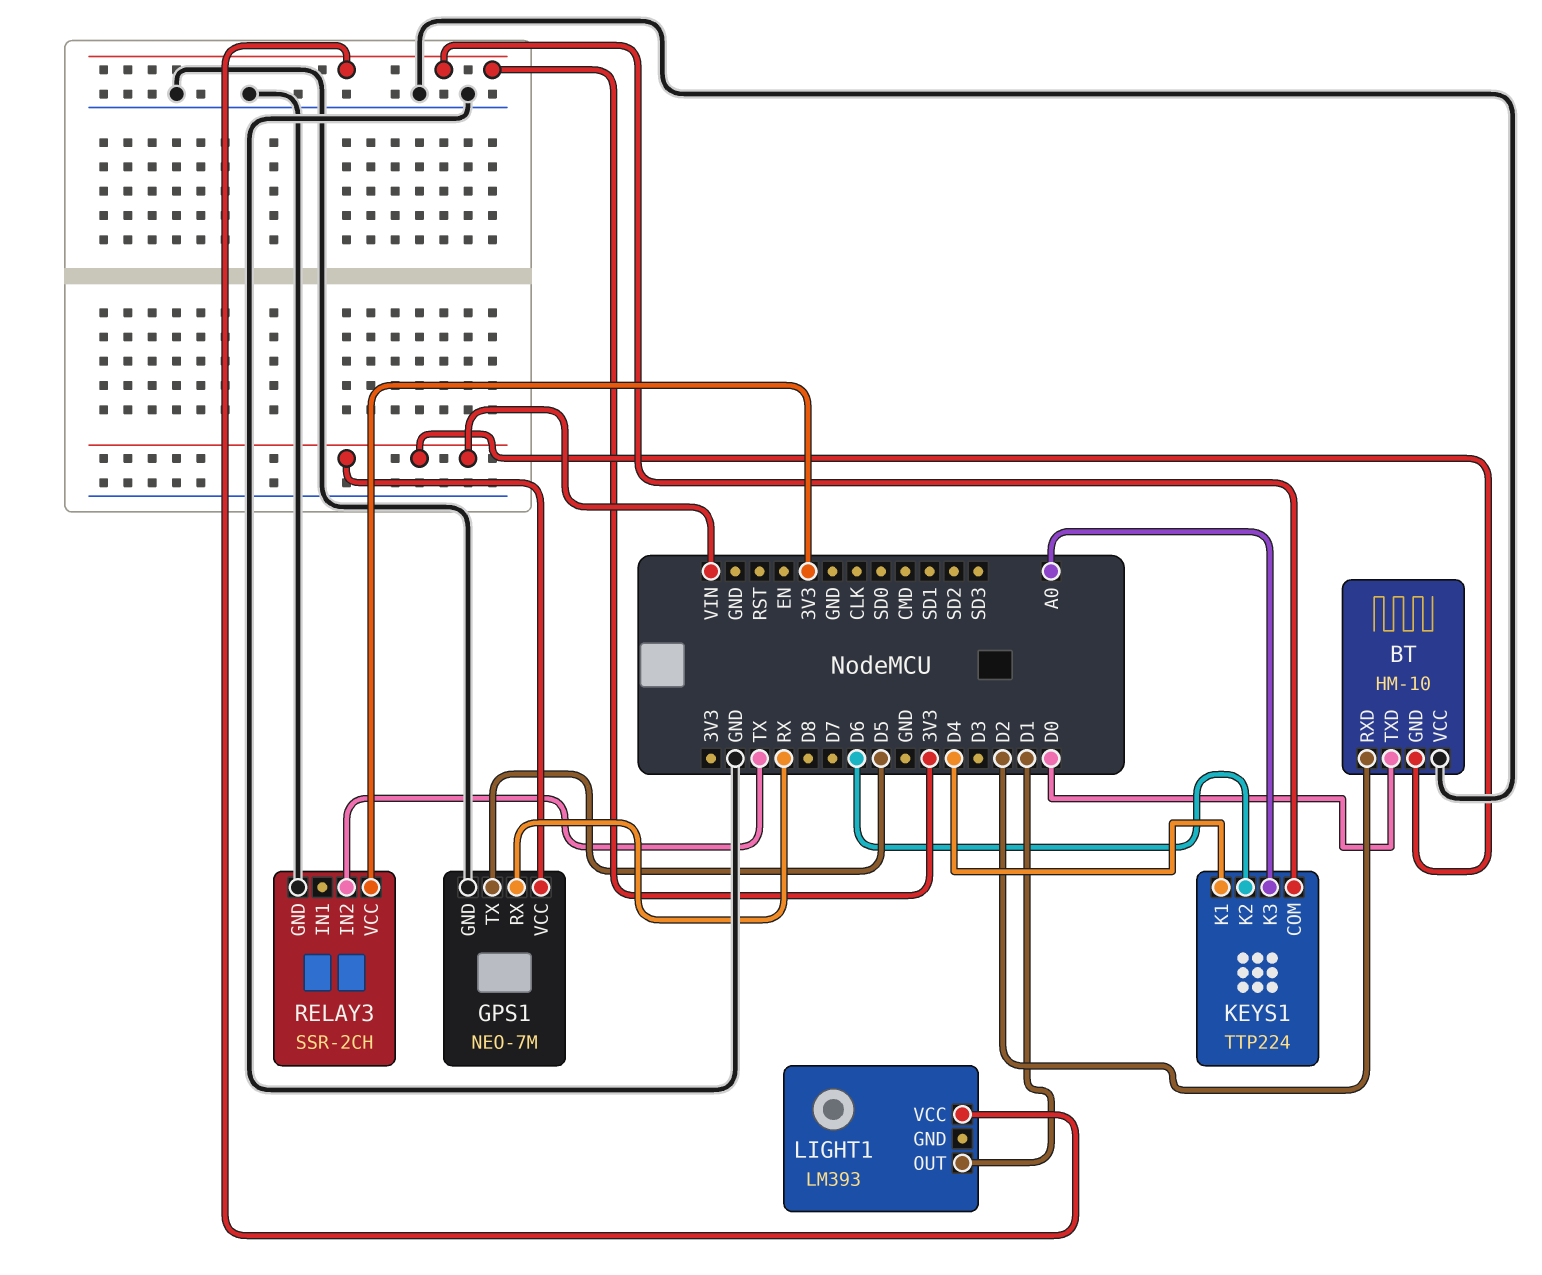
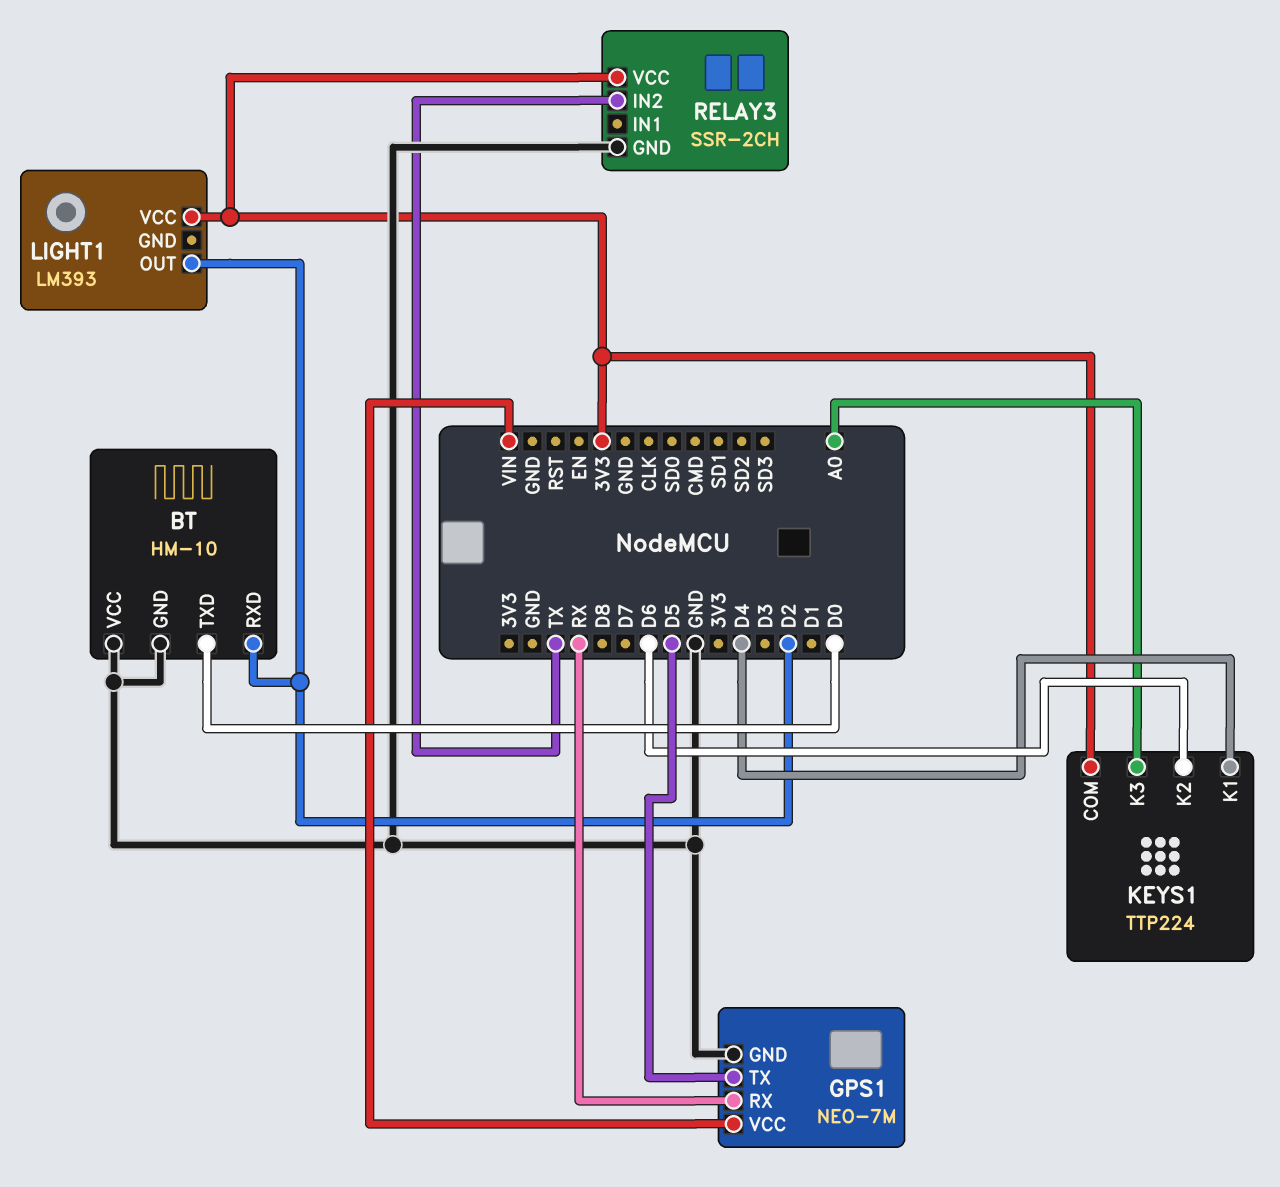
BT pin GND: VIN -> GND
LIGHT1 pin OUT: D1 -> D2

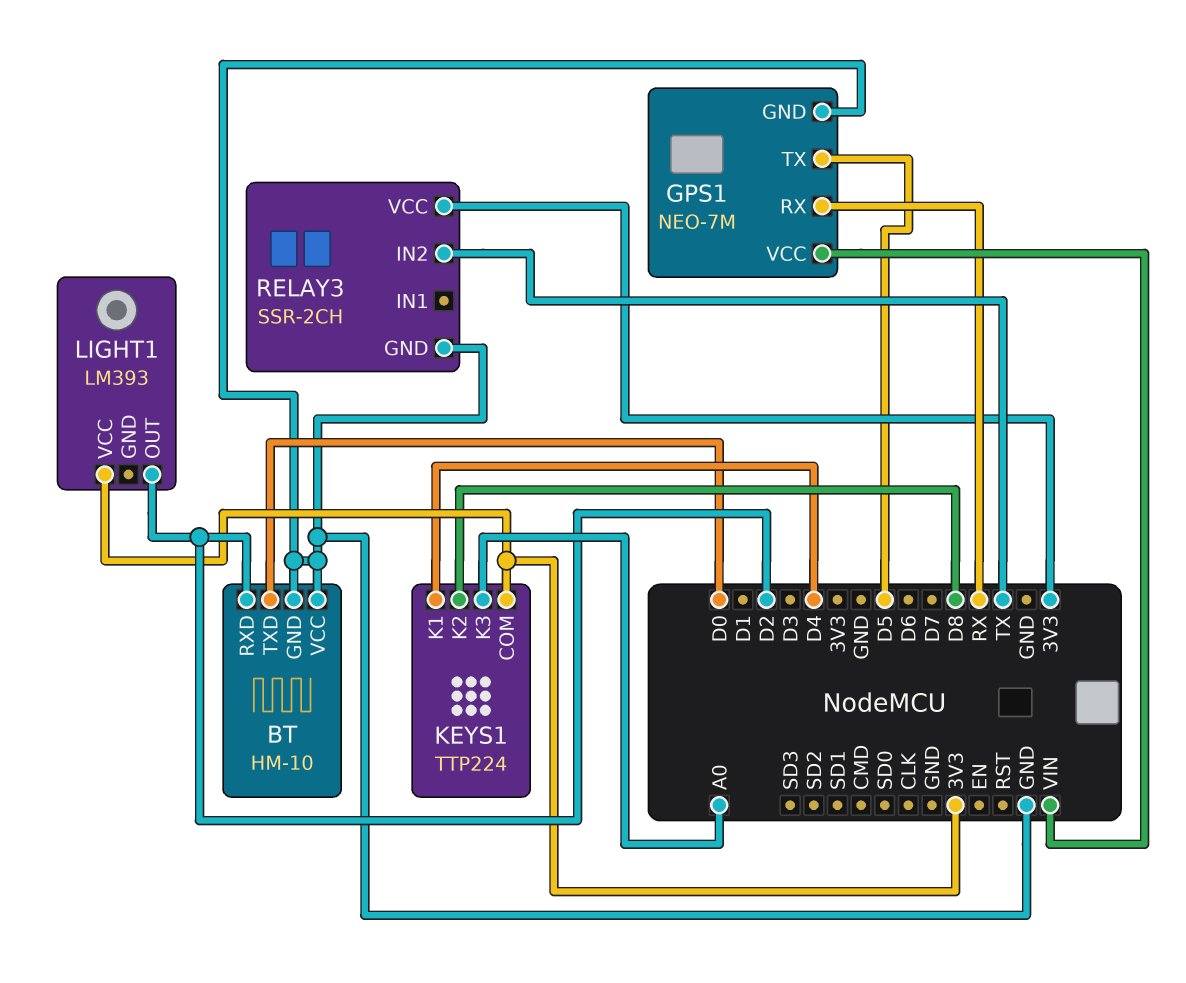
KEYS1 pin K2: D6 -> D8

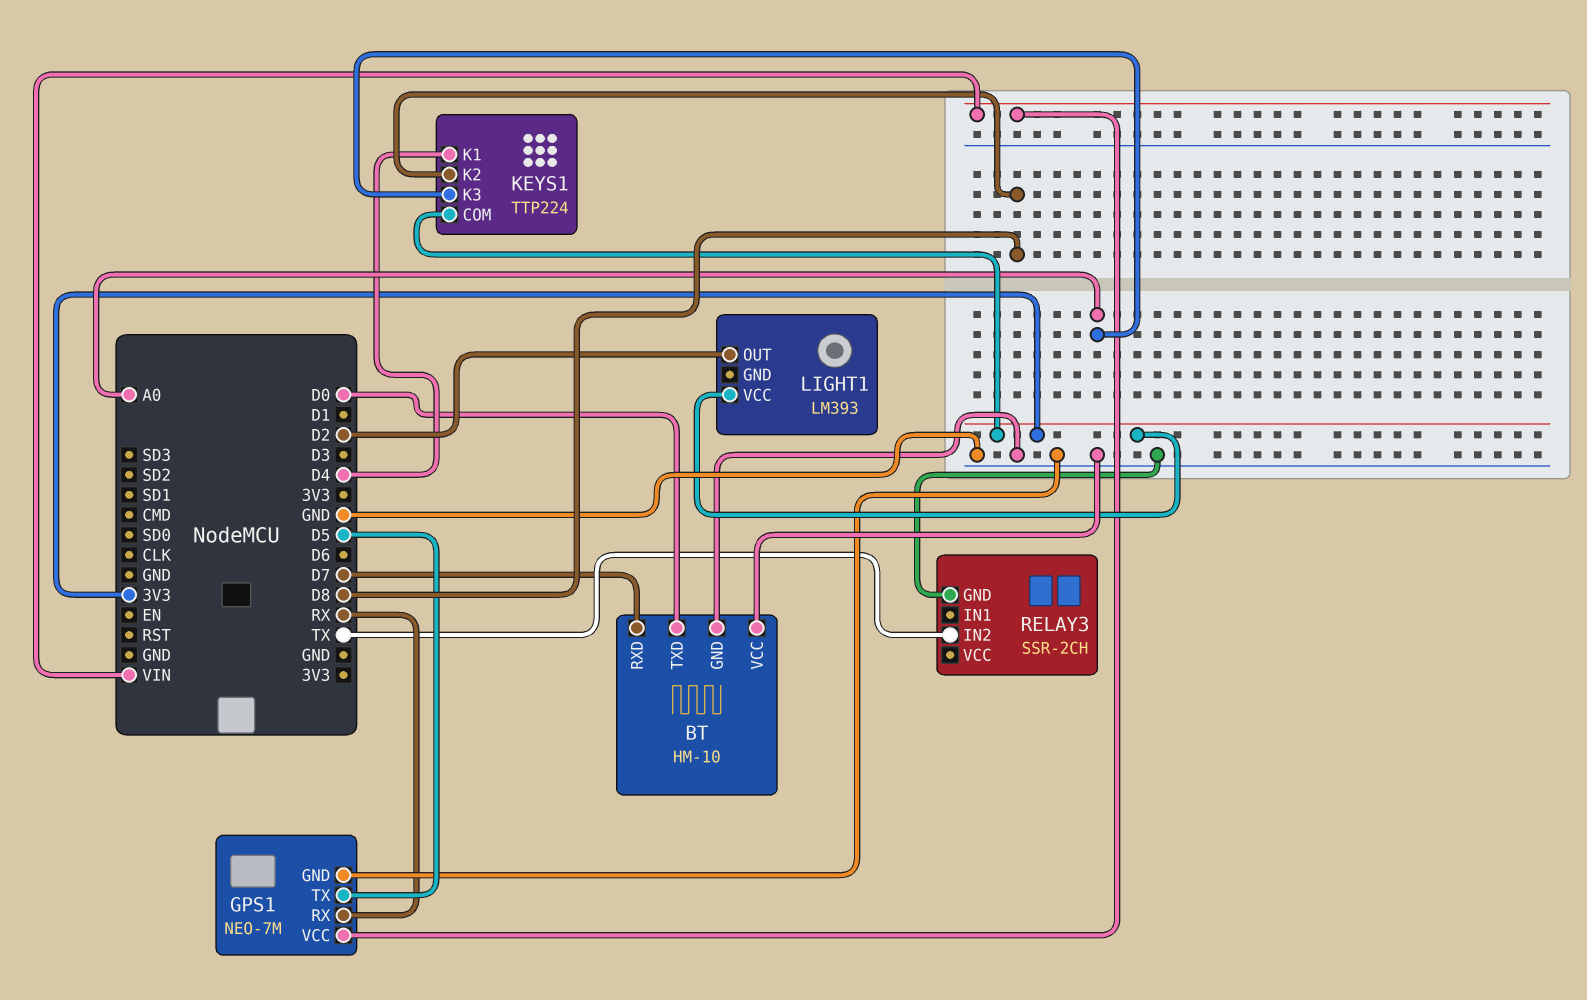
BT pin RXD: D2 -> D7
RELAY3 pin VCC: 3V3 -> none

